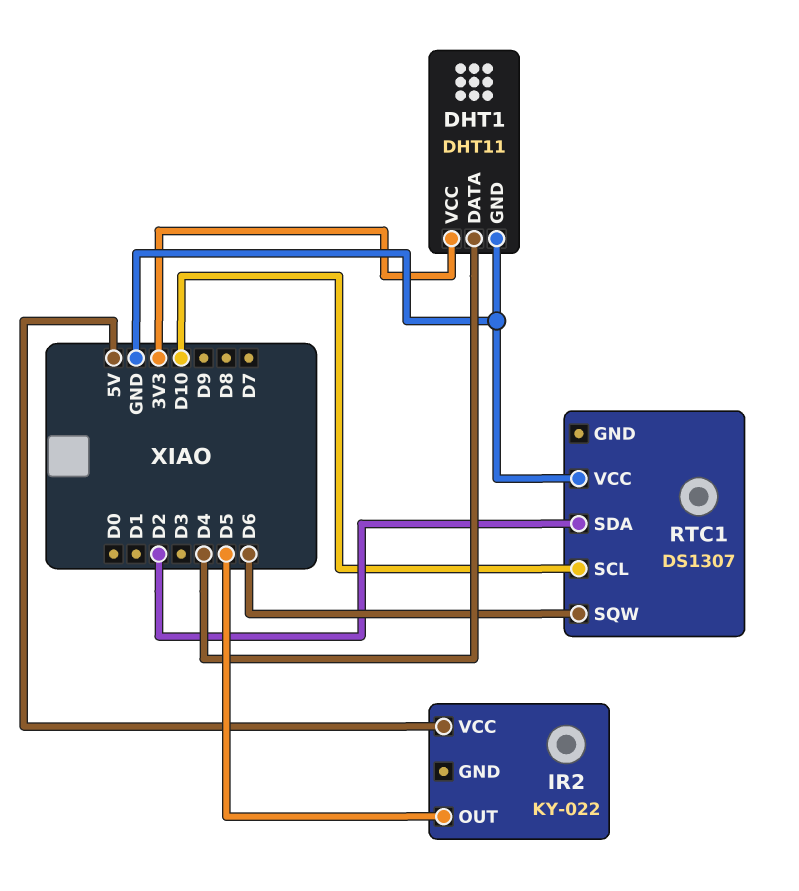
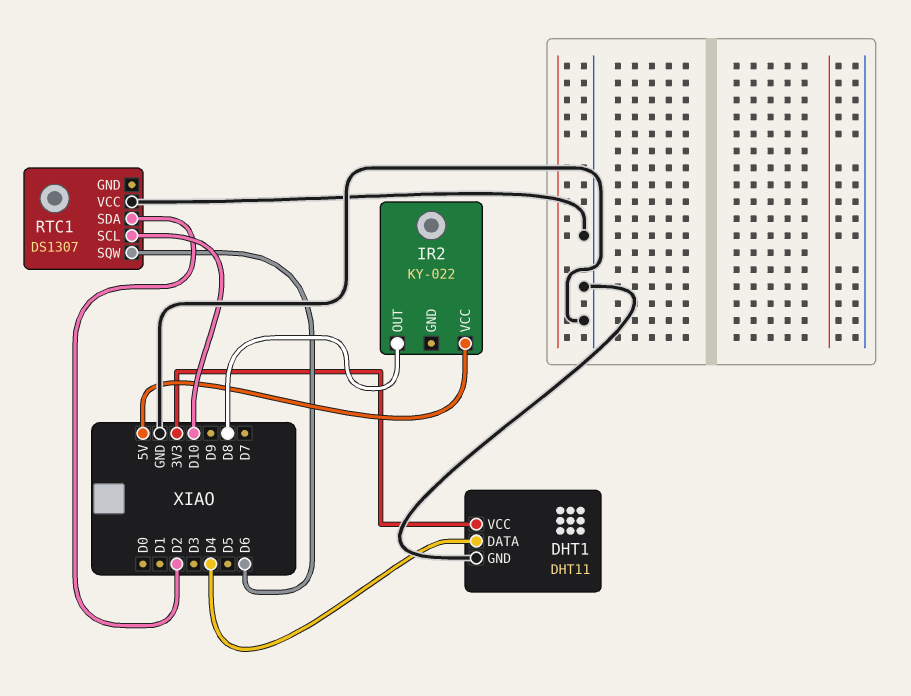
IR2 pin OUT: D5 -> D8

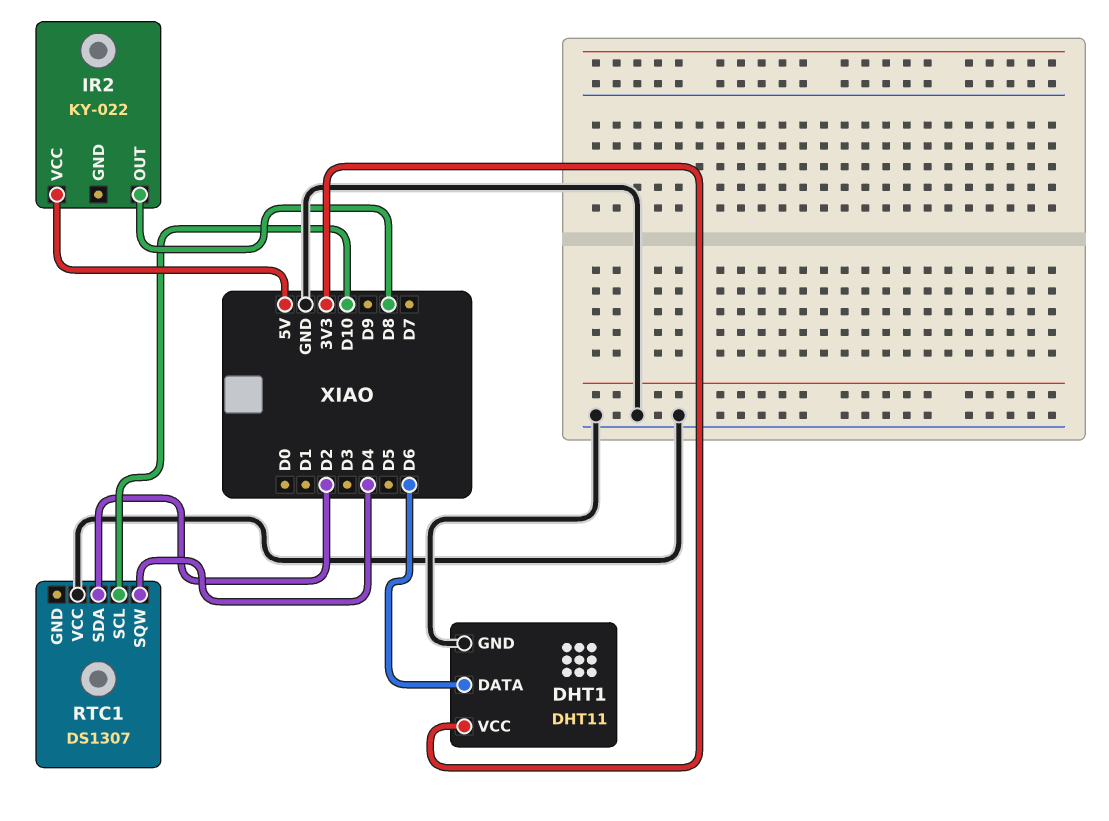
DHT1 pin DATA: D4 -> D6
RTC1 pin SQW: D6 -> D4

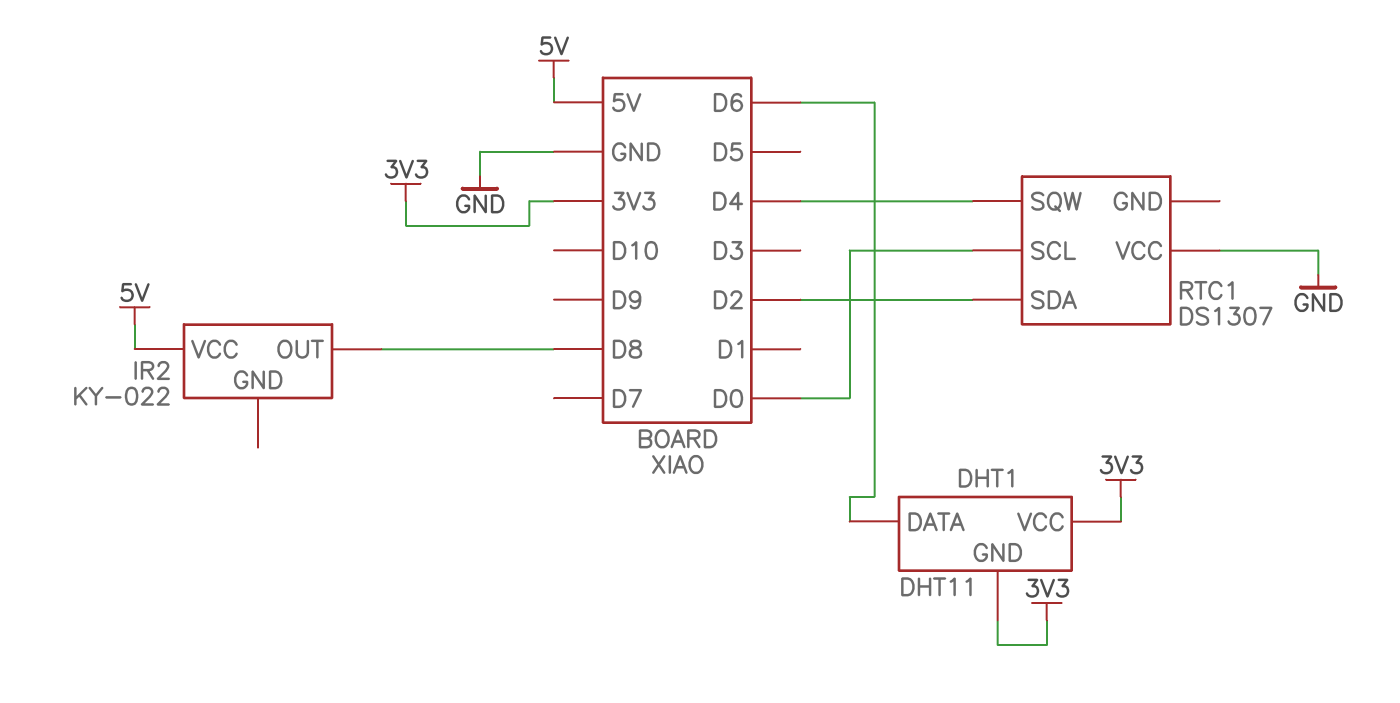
DHT1 pin GND: GND -> 3V3
RTC1 pin SCL: D10 -> D0

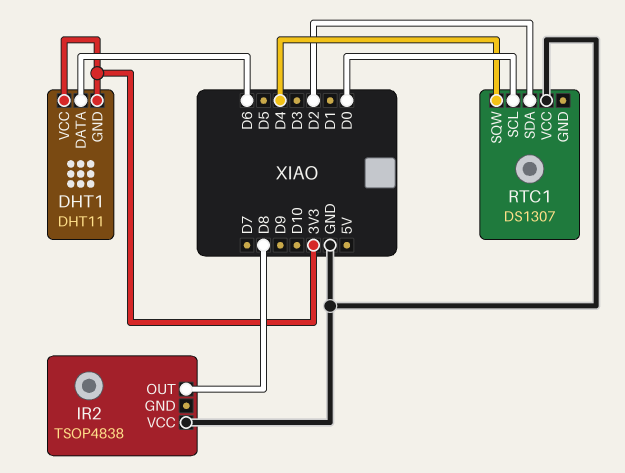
IR2: KY-022 -> TSOP4838
IR2 pin VCC: 5V -> GND

